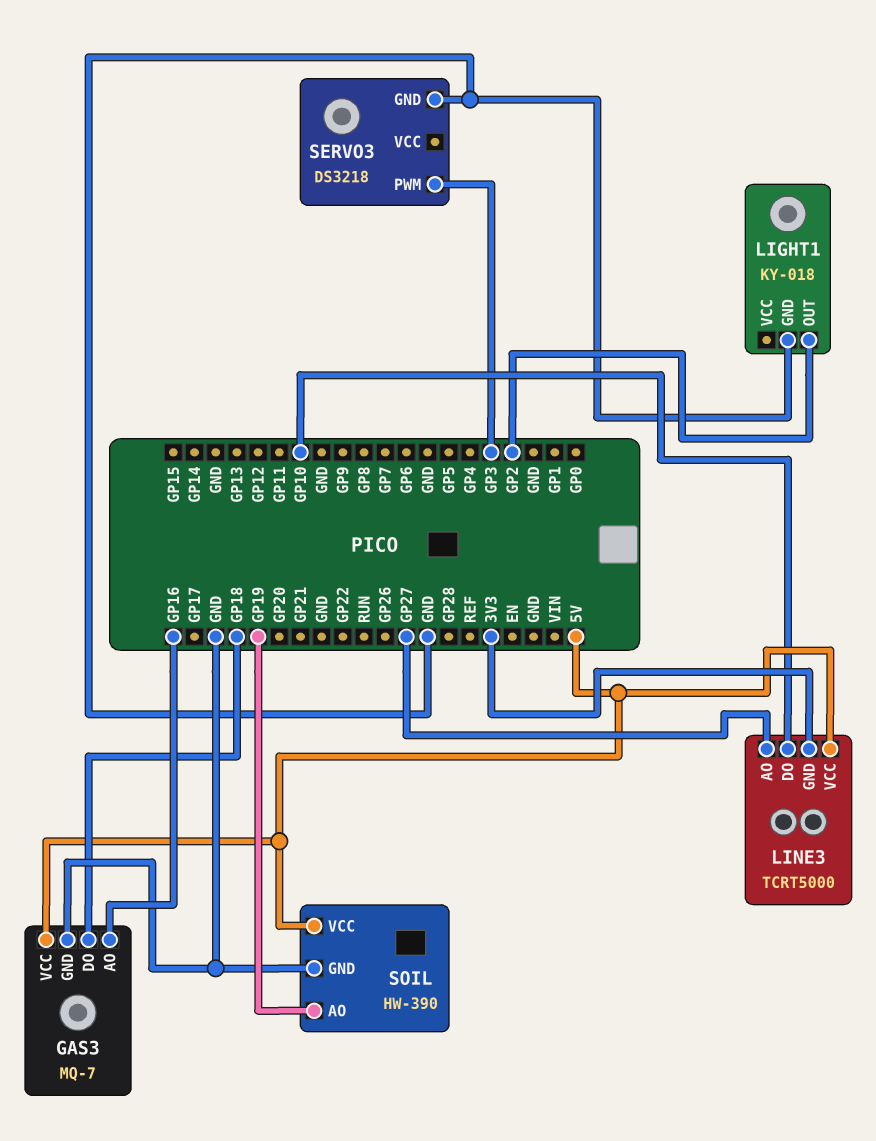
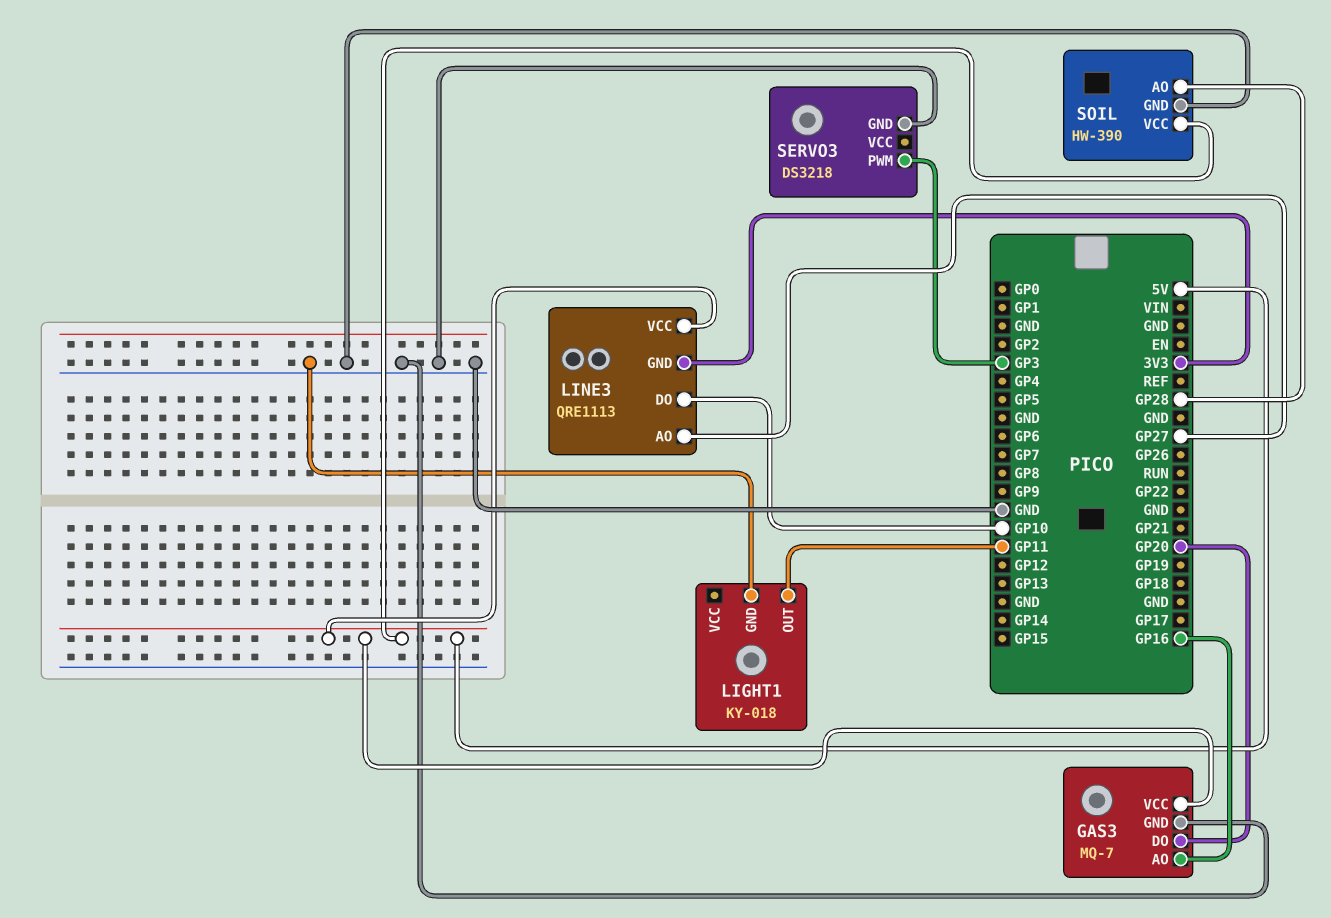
GAS3 pin DO: GP18 -> GP20
LIGHT1 pin OUT: GP2 -> GP11
LINE3: TCRT5000 -> QRE1113
SOIL pin AO: GP19 -> GP28

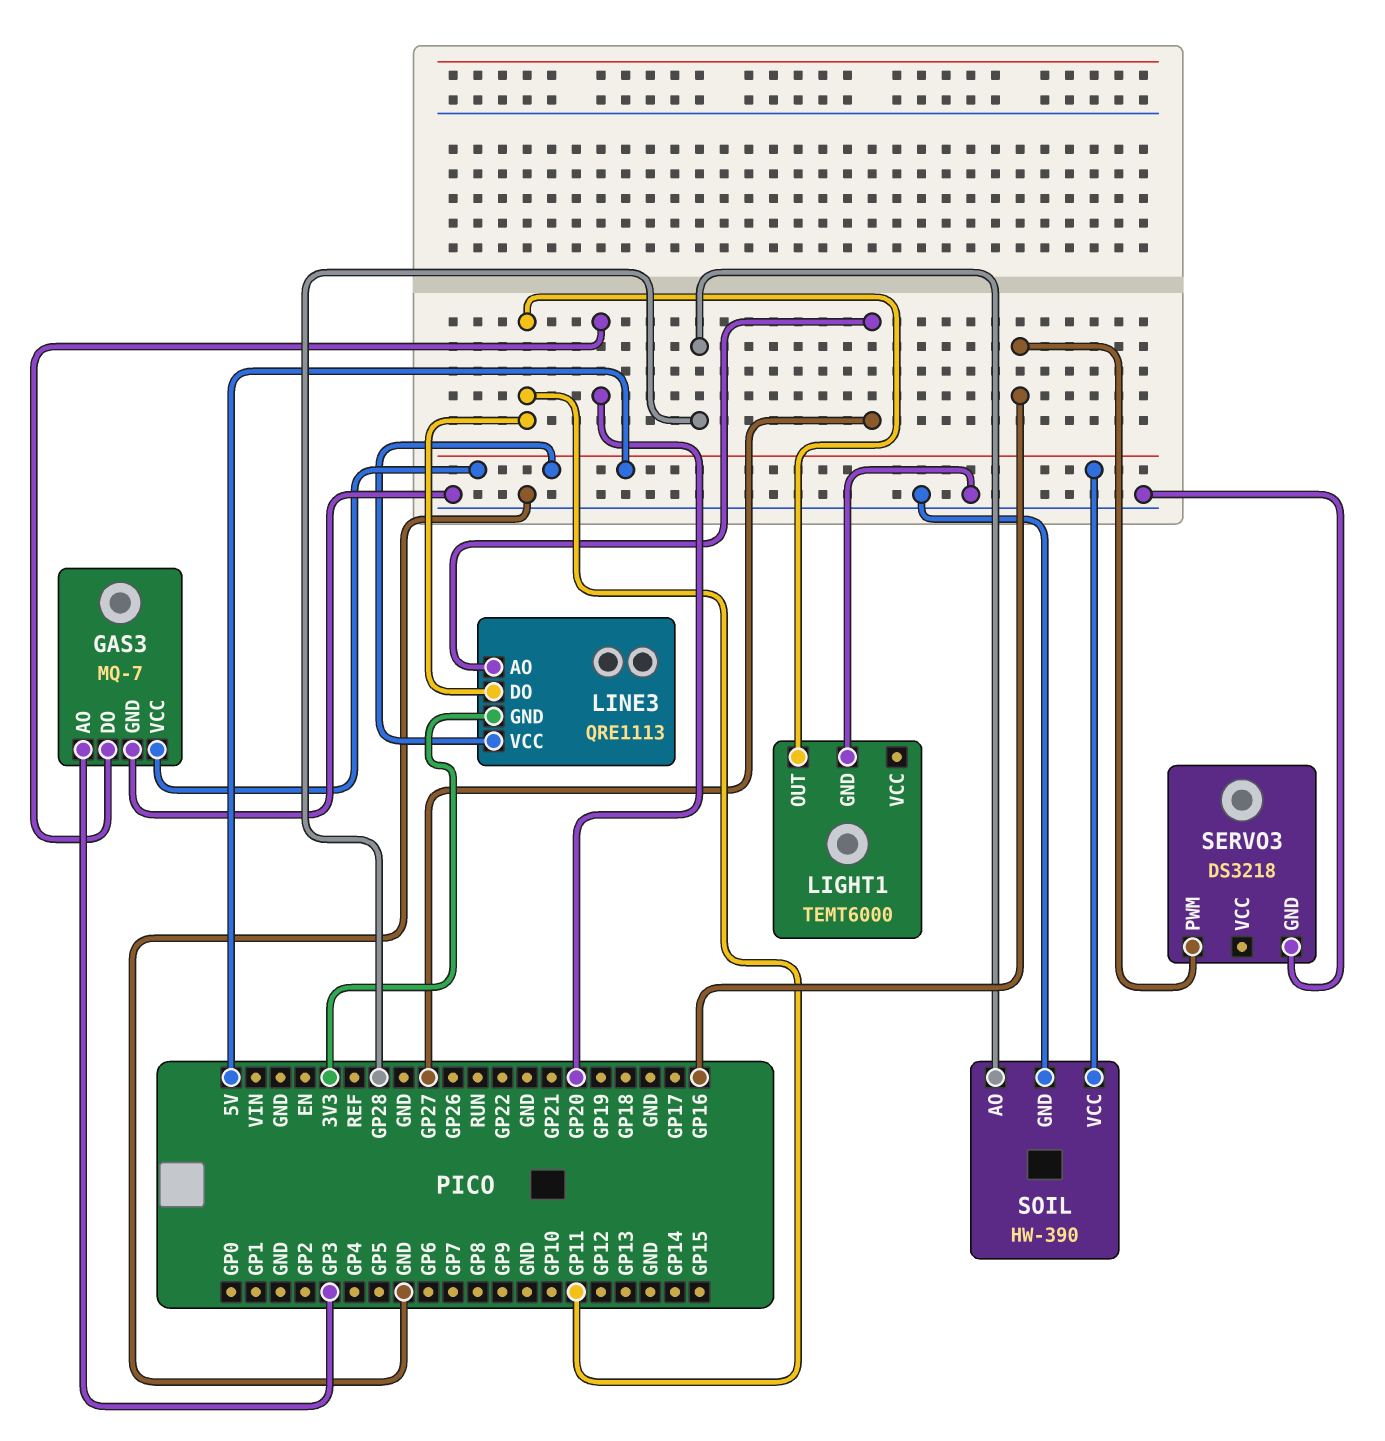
GAS3 pin AO: GP16 -> GP3
LIGHT1: KY-018 -> TEMT6000
LINE3 pin DO: GP10 -> GP11
SERVO3 pin PWM: GP3 -> GP16

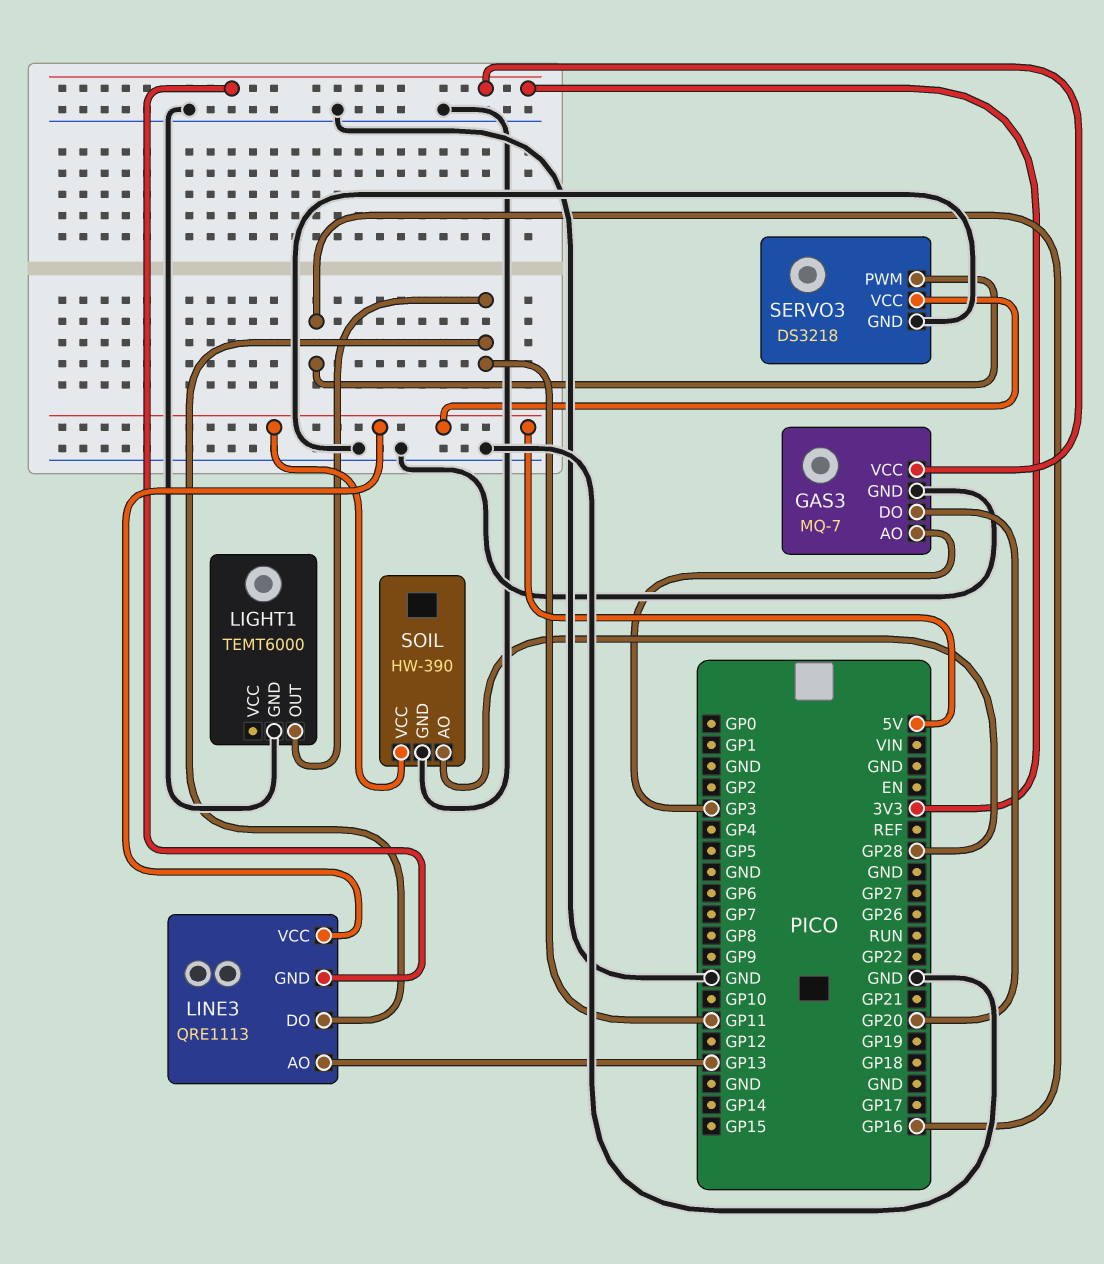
GAS3 pin VCC: 5V -> 3V3
LINE3 pin AO: GP27 -> GP13
SERVO3 pin VCC: none -> 5V

